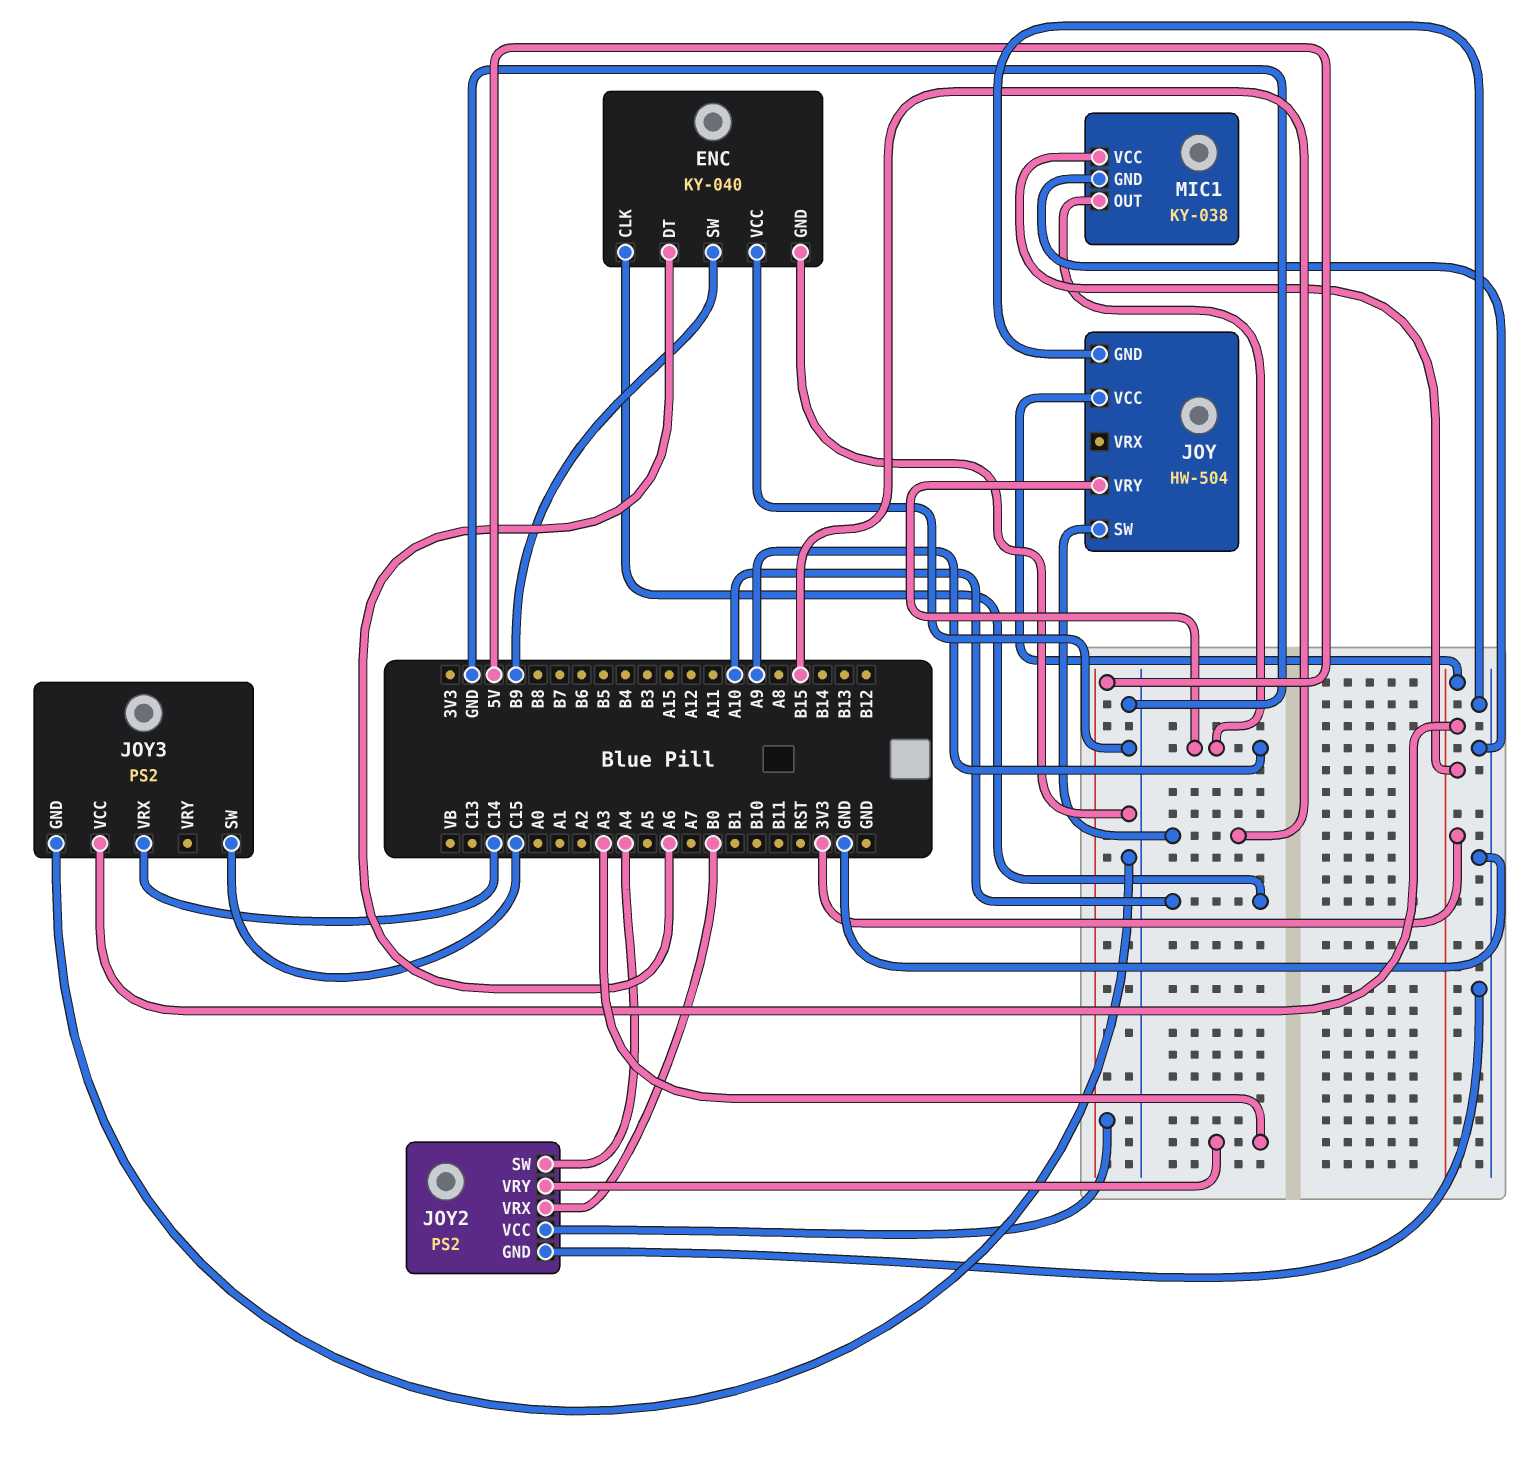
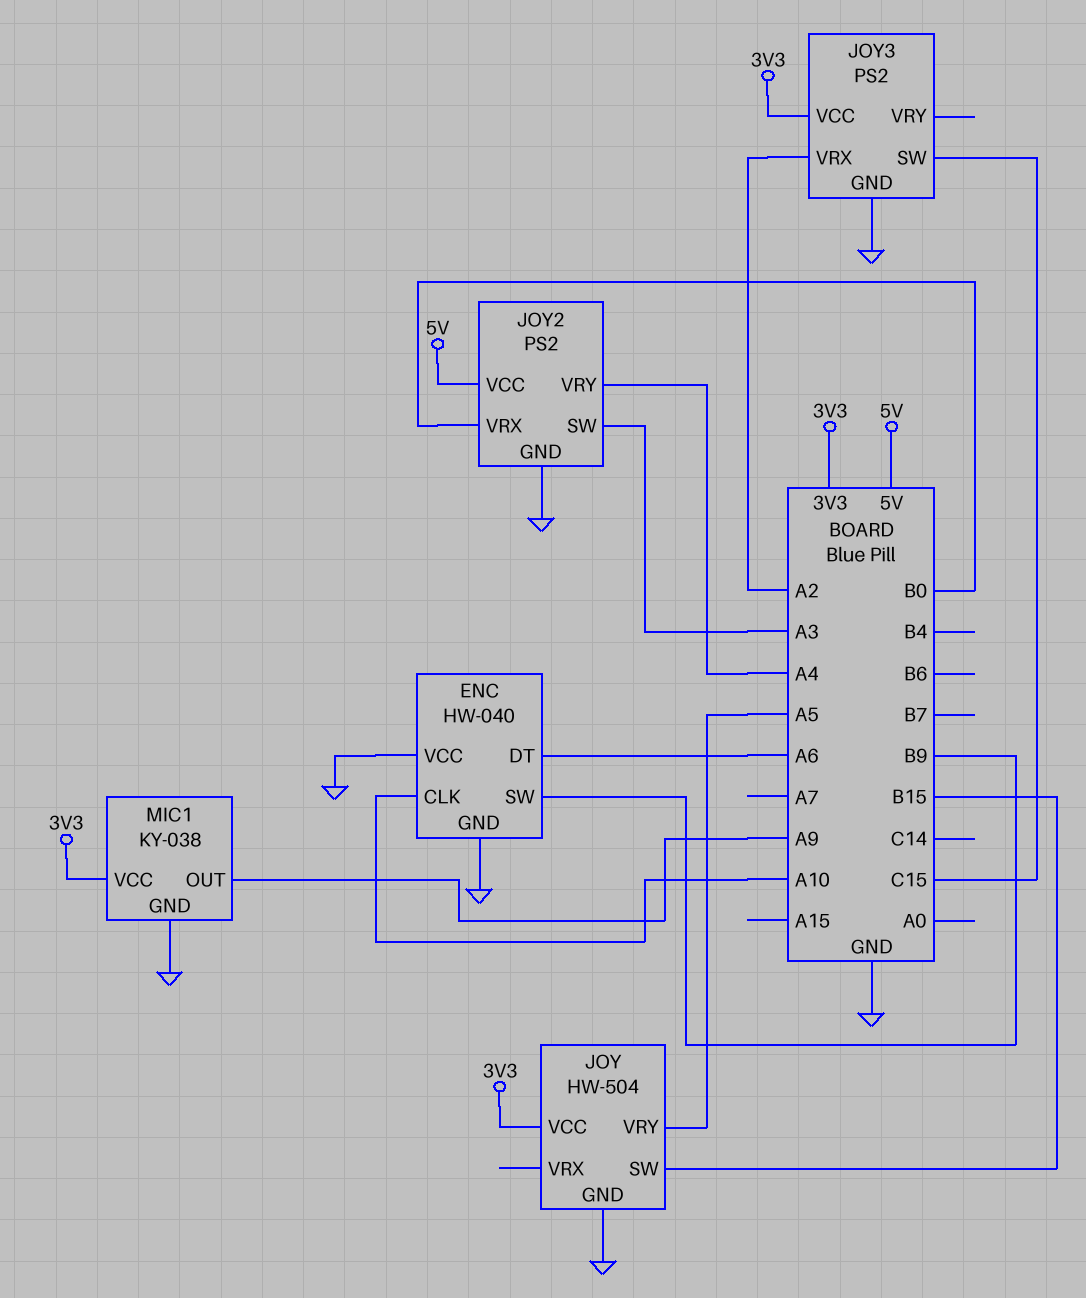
ENC: KY-040 -> HW-040
JOY pin VRY: A9 -> A5
JOY2 pin SW: A4 -> A3
JOY2 pin VRY: A3 -> A4
JOY3 pin VRX: C14 -> A2

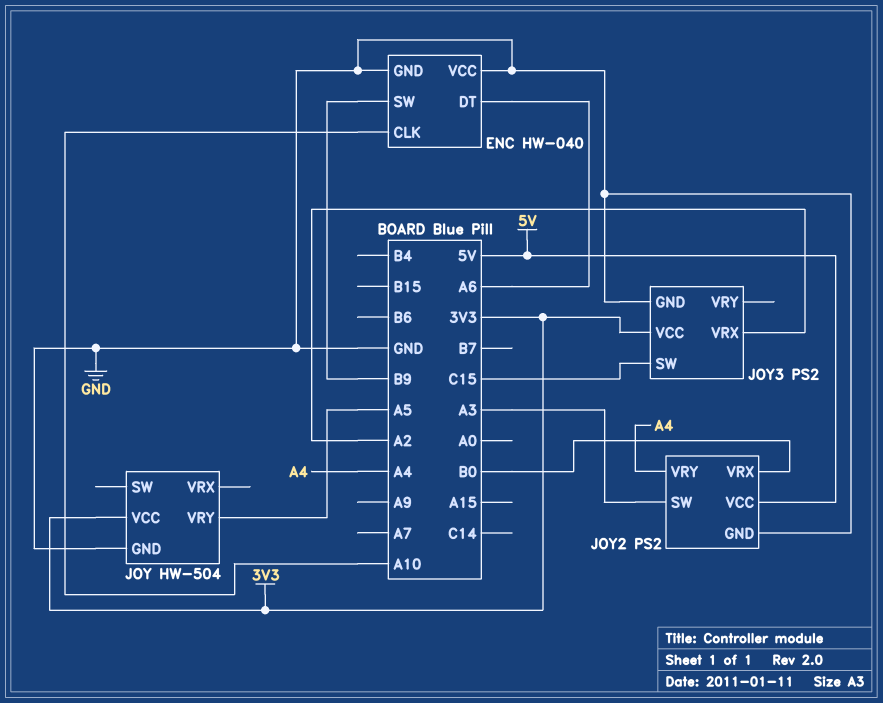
JOY pin SW: B15 -> none
MIC1: KY-038 -> none
MIC1 pin GND: GND -> none
MIC1 pin OUT: A9 -> none
MIC1 pin VCC: 3V3 -> none

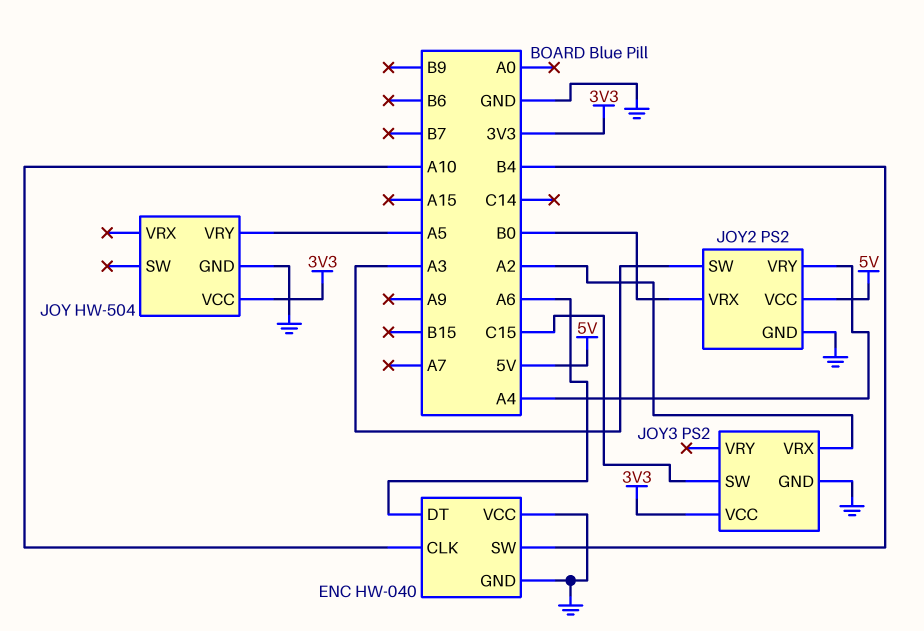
ENC pin SW: B9 -> B4

